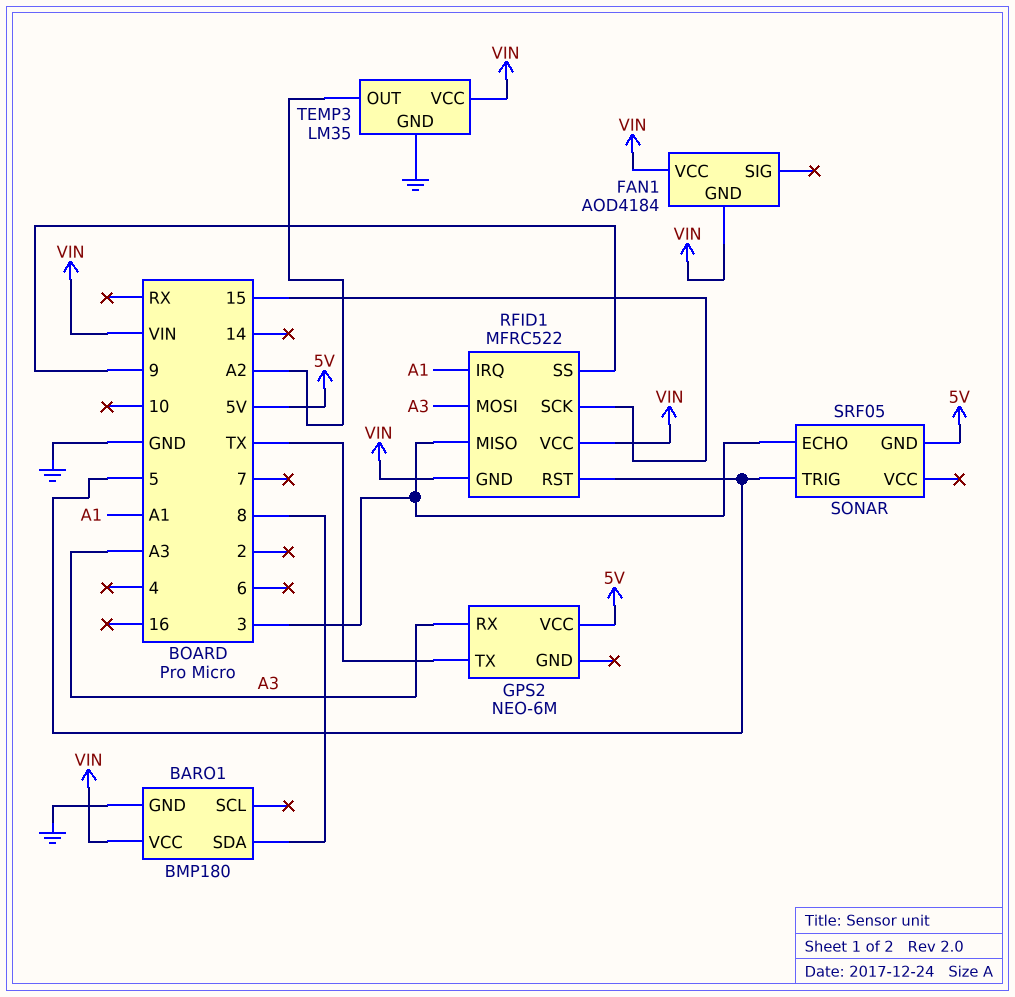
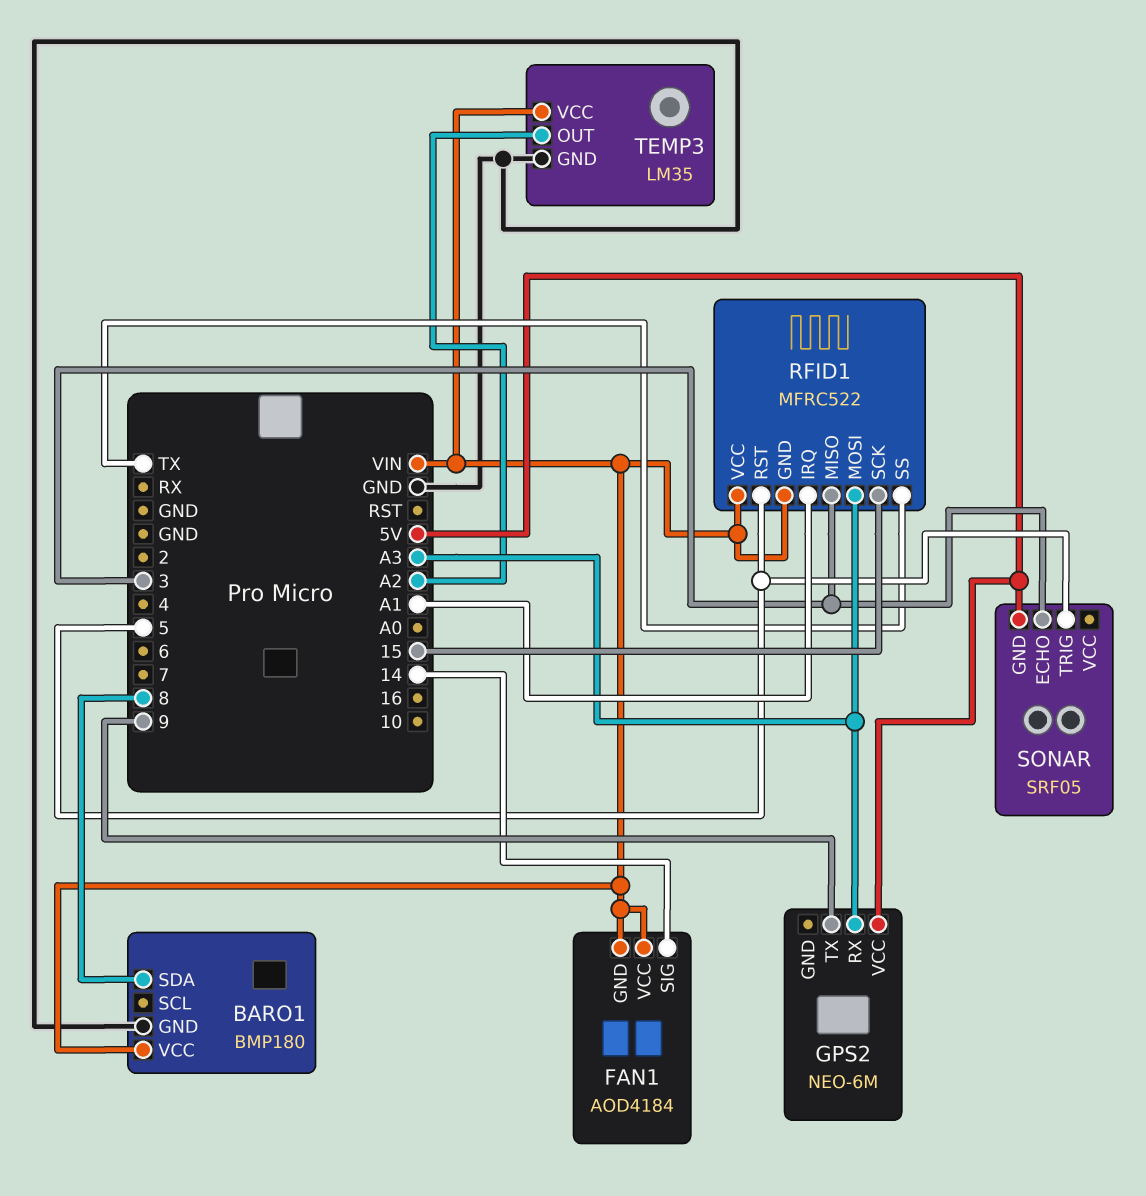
FAN1 pin SIG: none -> 14
GPS2 pin TX: TX -> 9
RFID1 pin SS: 9 -> TX

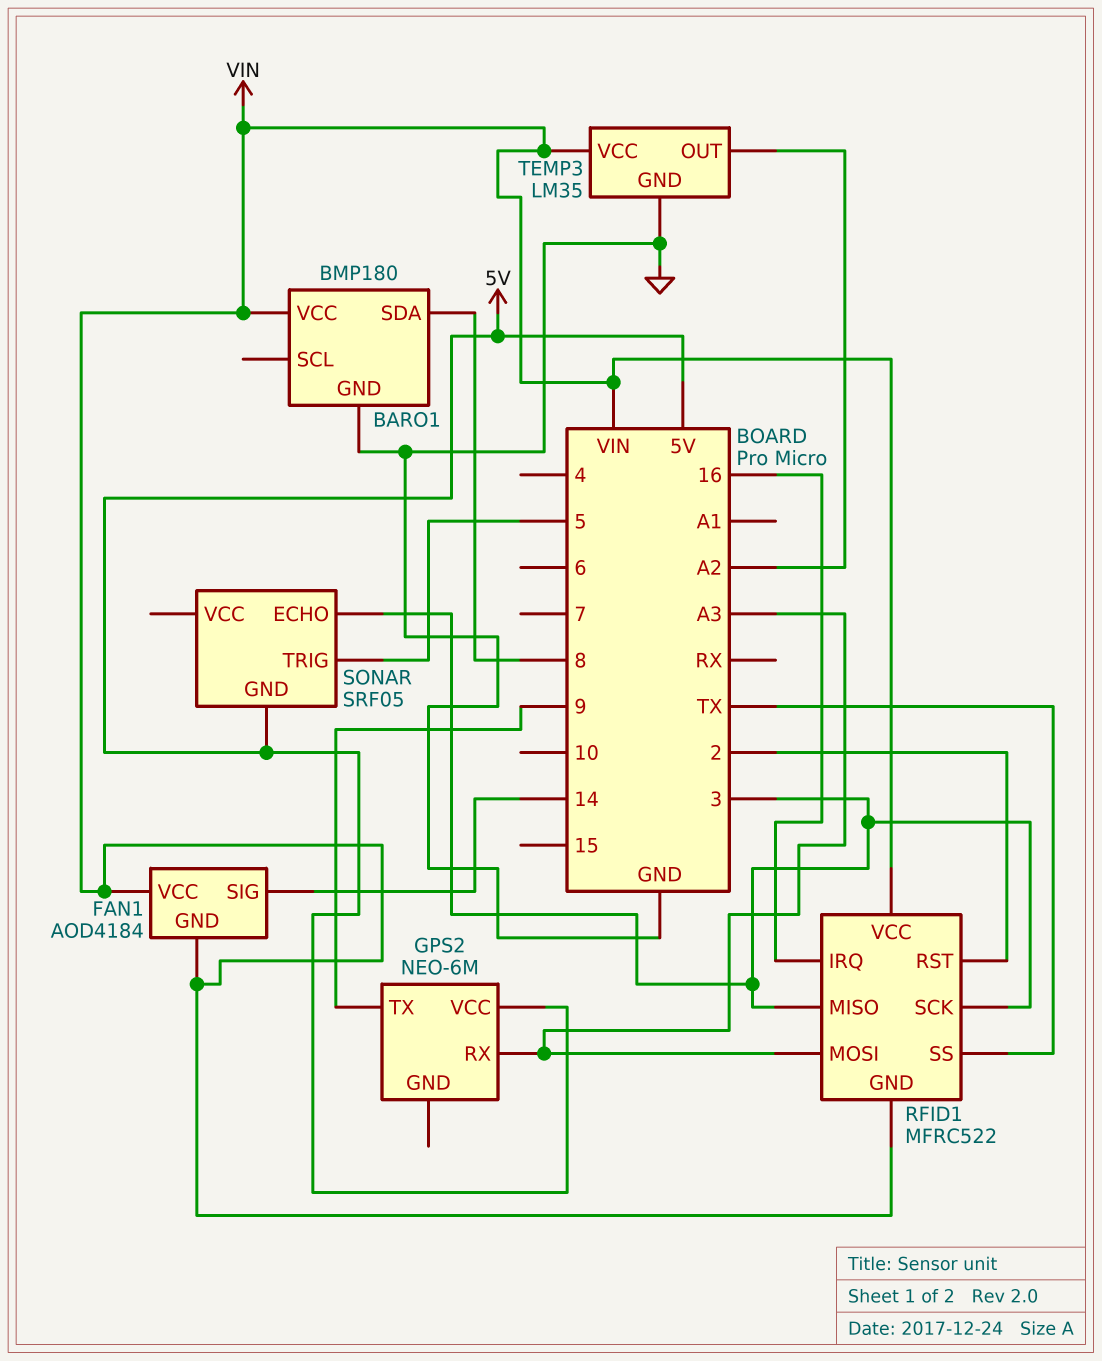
RFID1 pin IRQ: A1 -> 16
RFID1 pin RST: 5 -> 2
RFID1 pin SCK: 15 -> 3

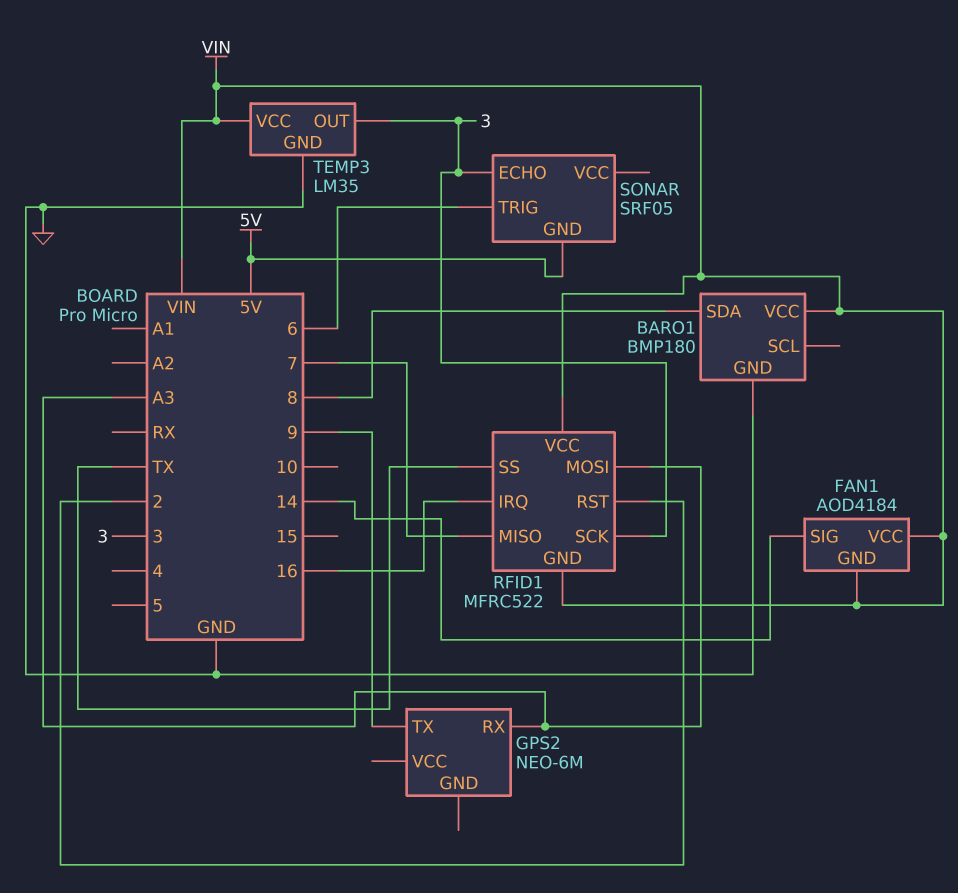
GPS2 pin VCC: 5V -> none
RFID1 pin MISO: 3 -> 7
SONAR pin TRIG: 5 -> 6
TEMP3 pin OUT: A2 -> 3

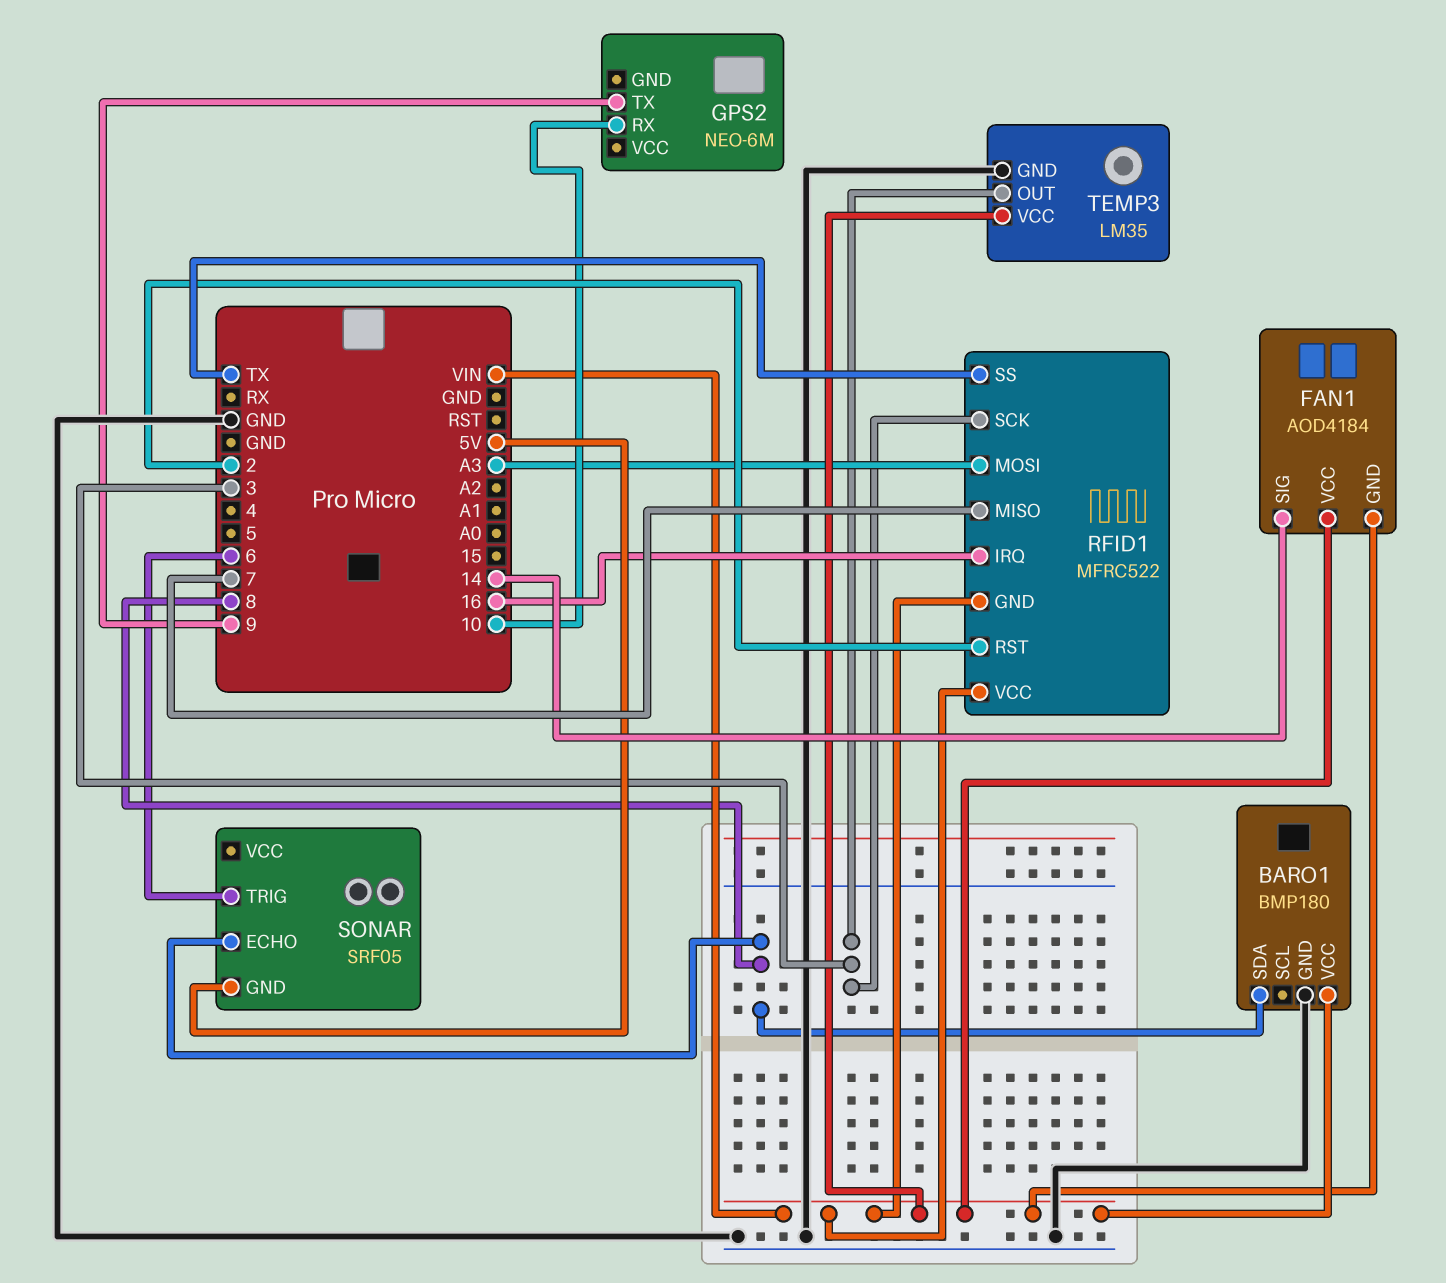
GPS2 pin RX: A3 -> 10
SONAR pin ECHO: 3 -> 8

